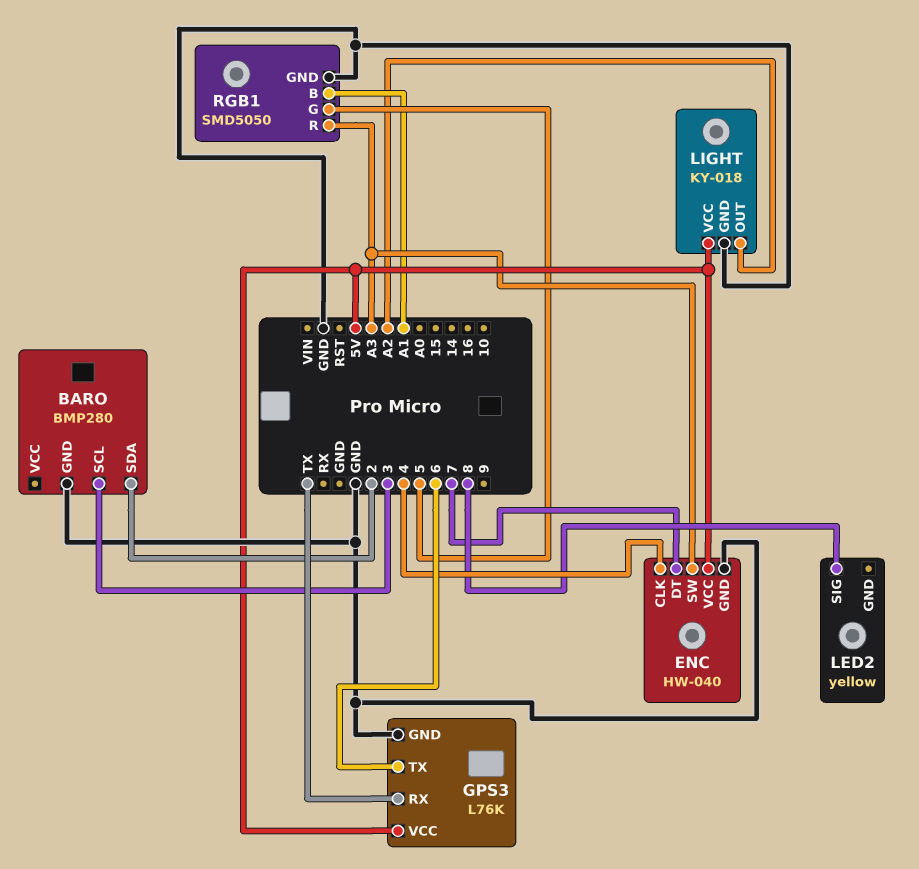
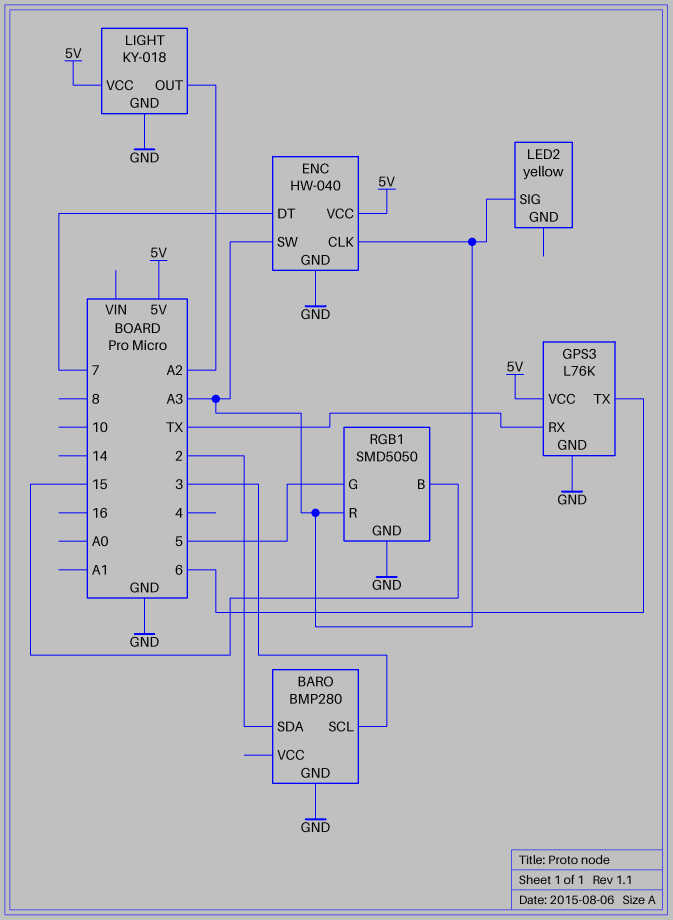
ENC pin CLK: 4 -> A3
LED2 pin SIG: 8 -> A3
RGB1 pin B: A1 -> 15

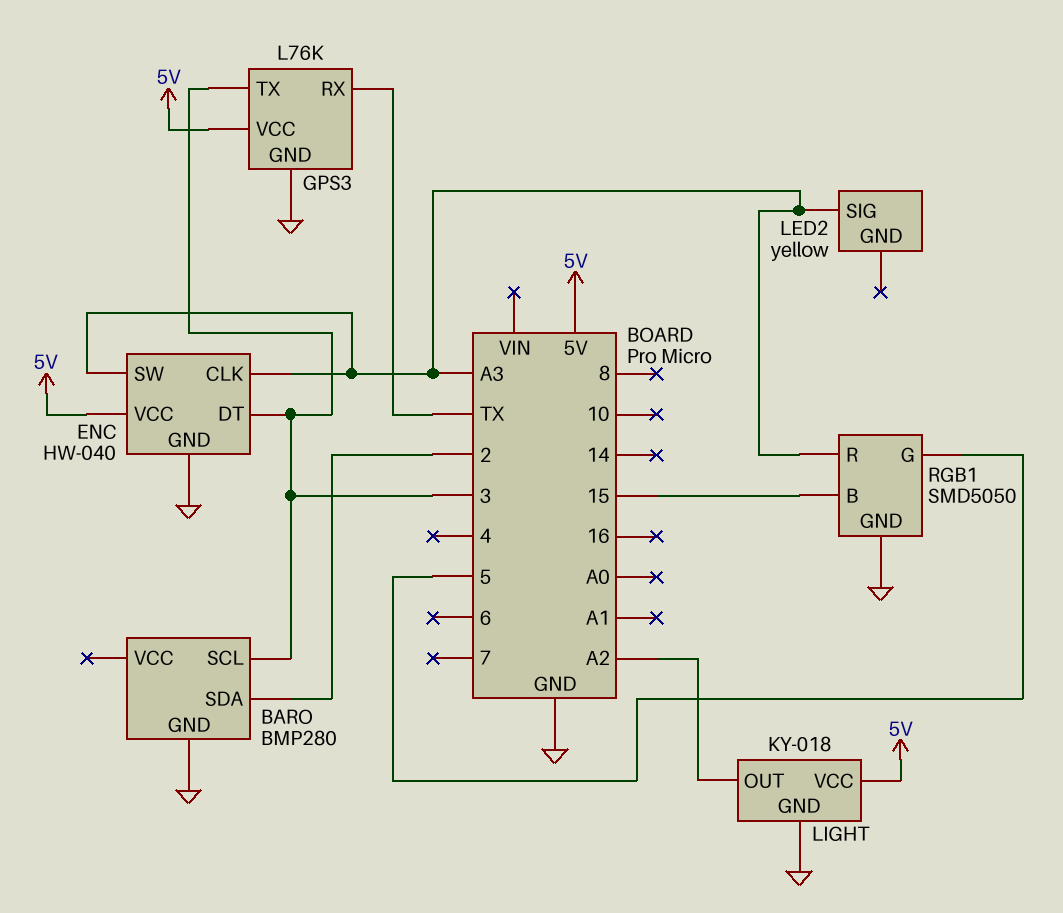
ENC pin DT: 7 -> 3
GPS3 pin TX: 6 -> 3

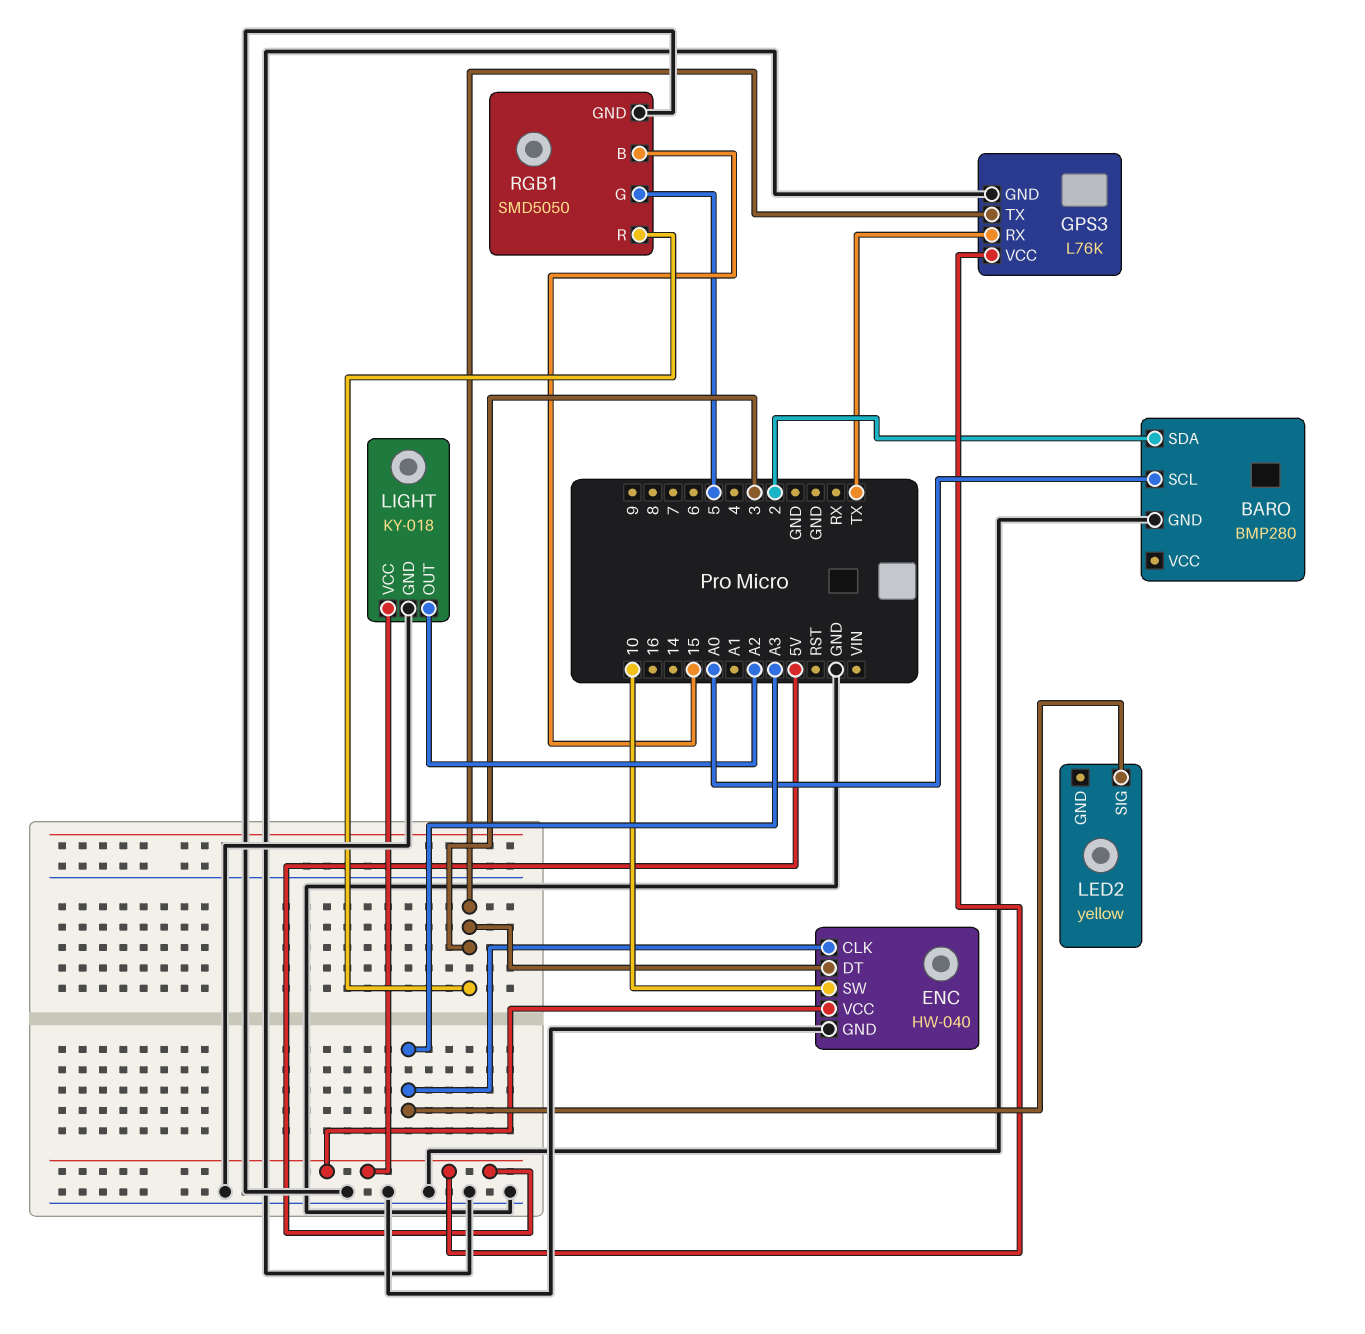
BARO pin SCL: 3 -> A0
ENC pin SW: A3 -> 10
RGB1 pin R: A3 -> 3

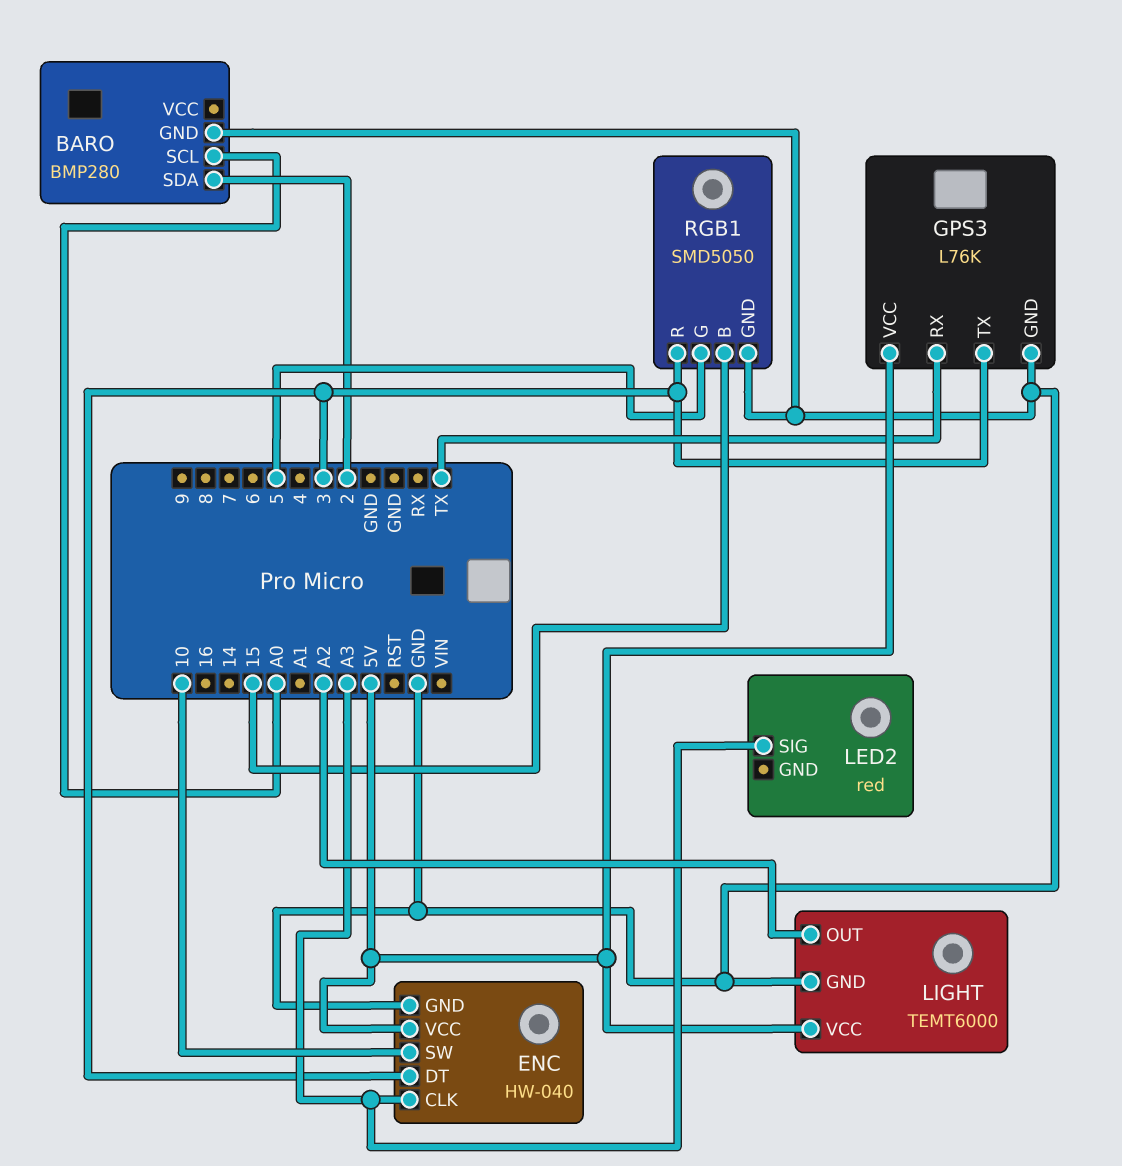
LED2: yellow -> red
LIGHT: KY-018 -> TEMT6000

